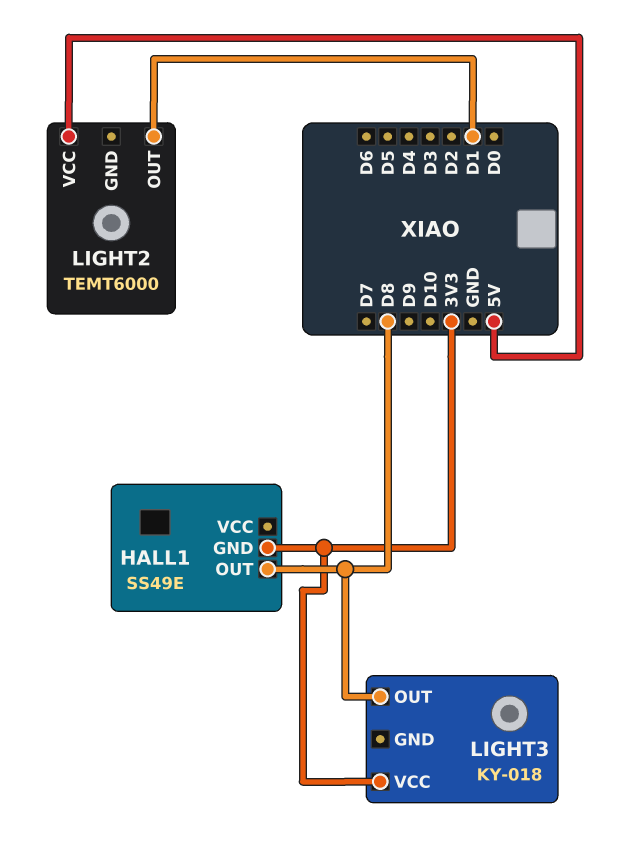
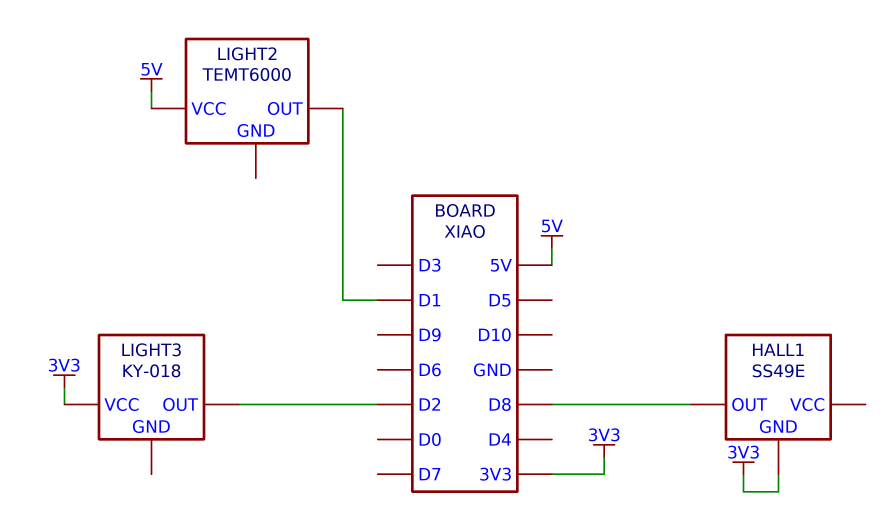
LIGHT3 pin OUT: D8 -> D2

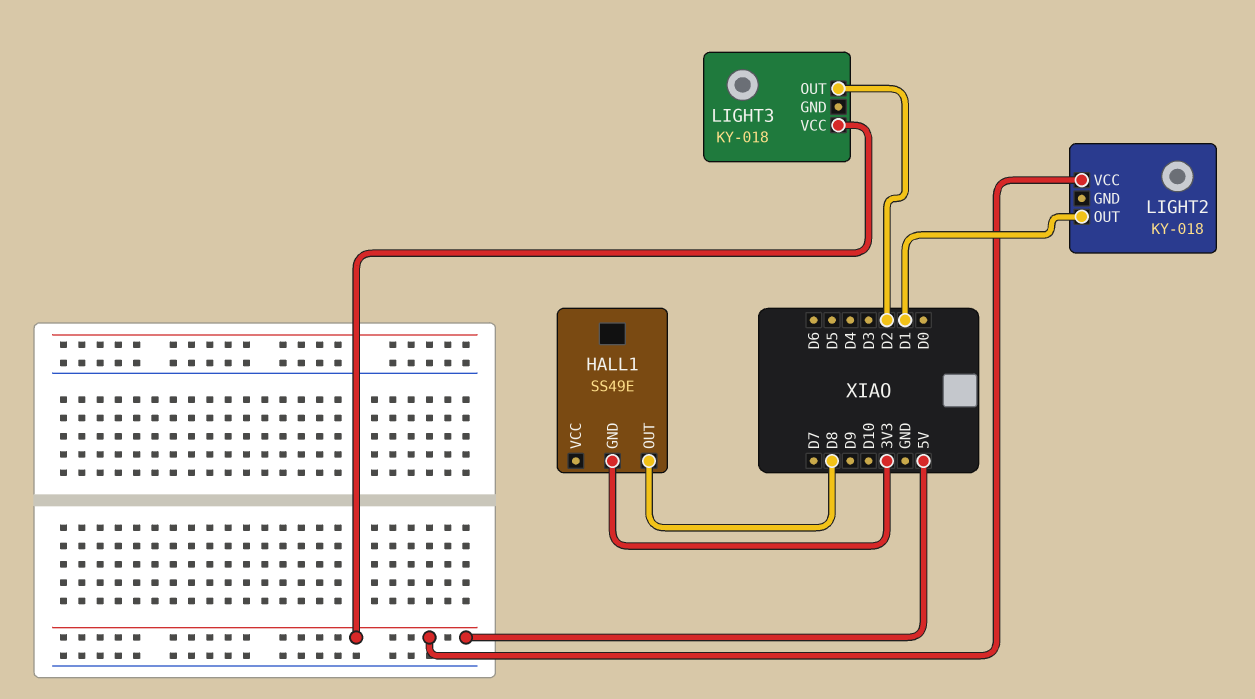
LIGHT2: TEMT6000 -> KY-018
LIGHT3 pin VCC: 3V3 -> 5V

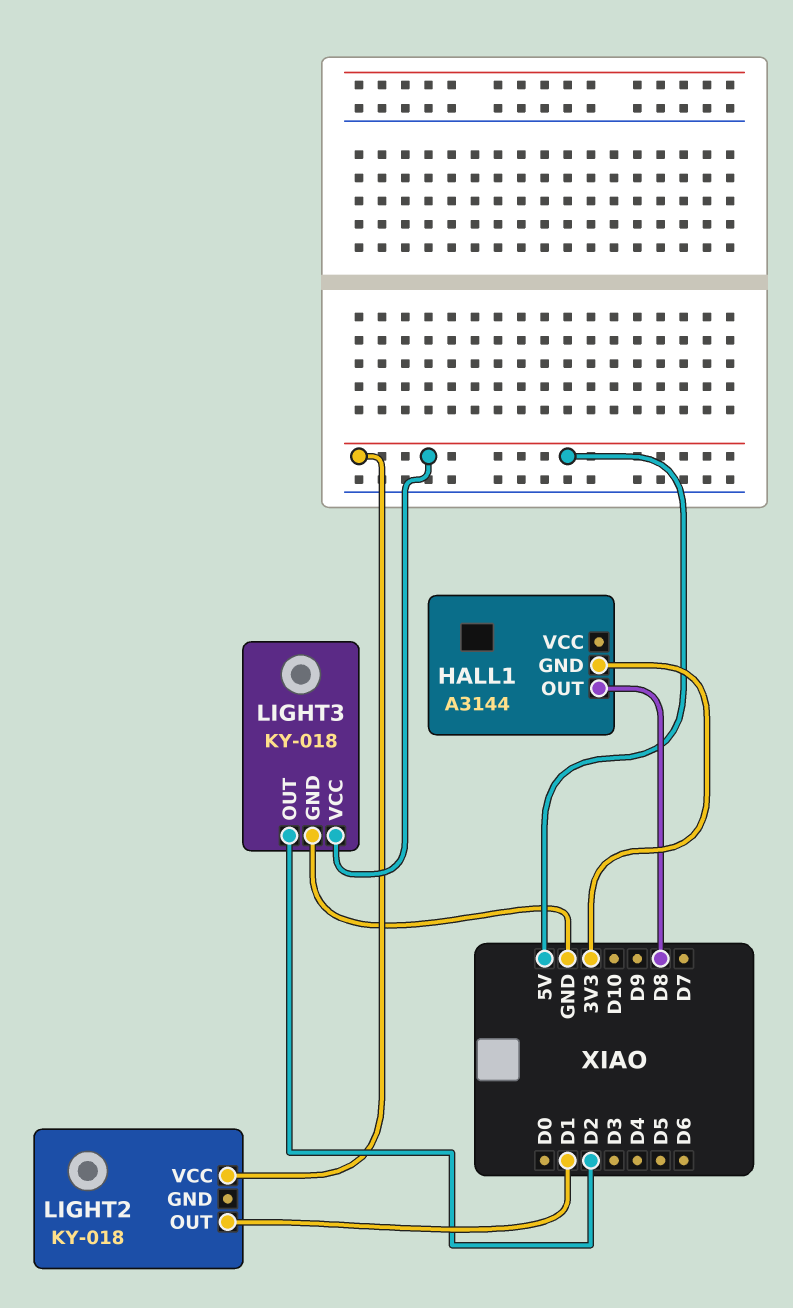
HALL1: SS49E -> A3144
LIGHT3 pin GND: none -> GND

